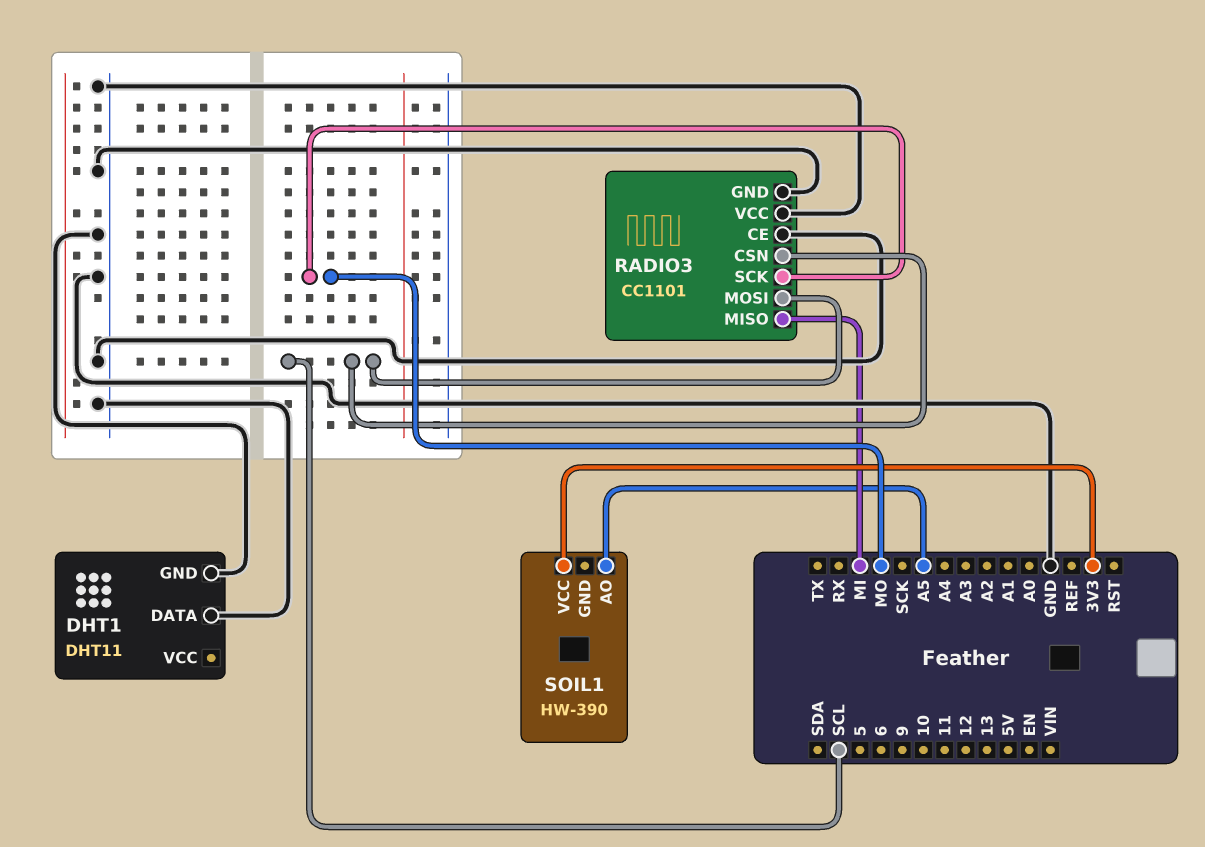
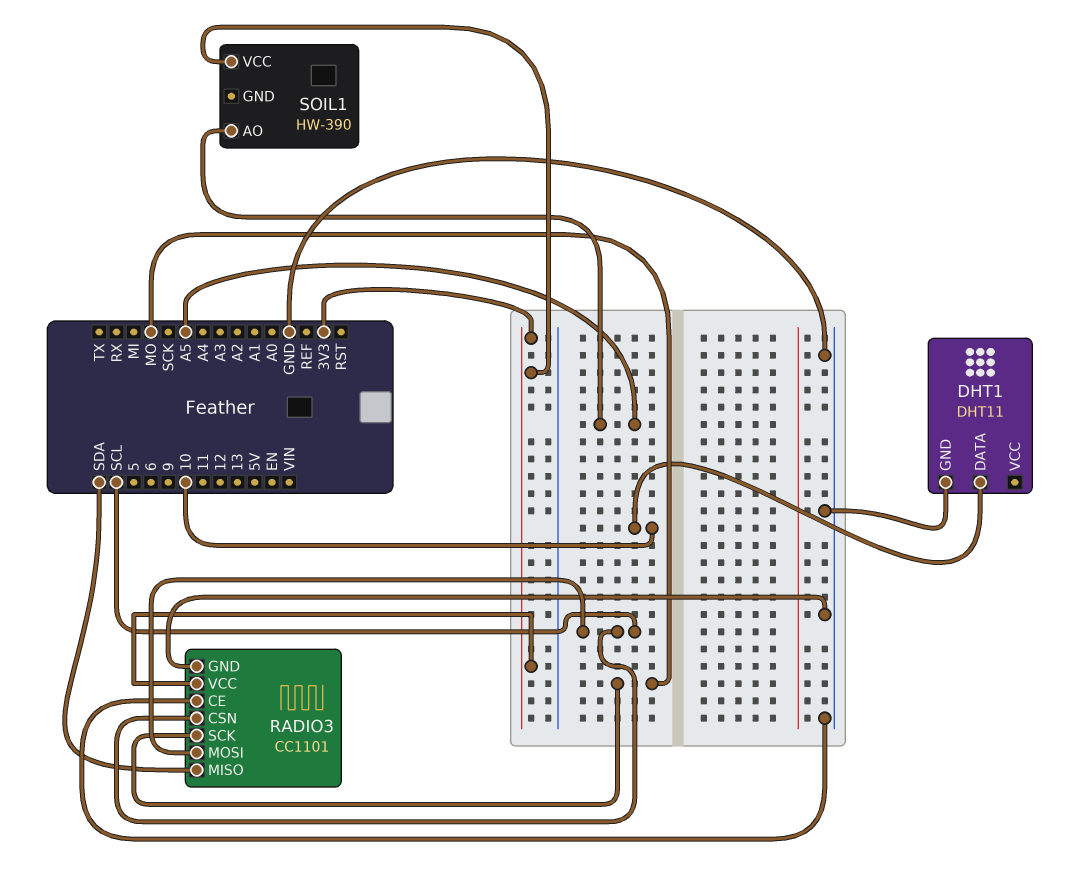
DHT1 pin DATA: GND -> 10
RADIO3 pin MISO: MI -> SDA
RADIO3 pin VCC: GND -> 3V3

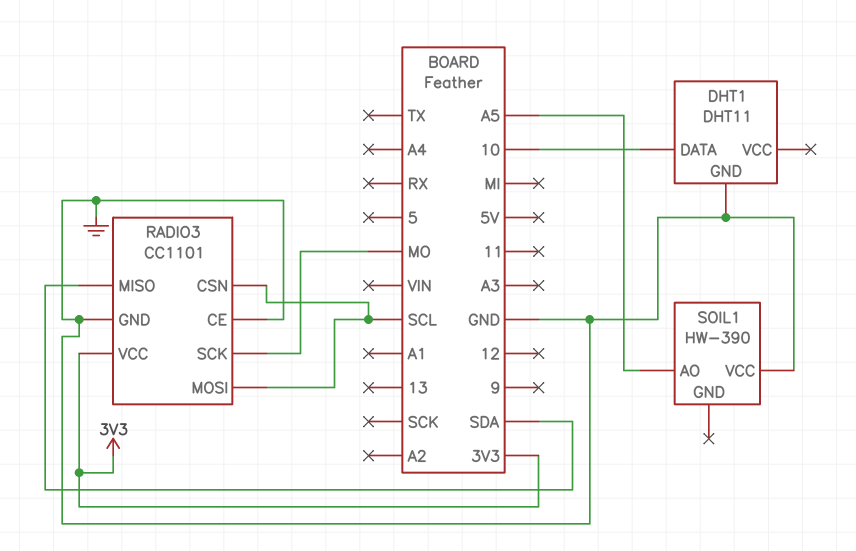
SOIL1 pin VCC: 3V3 -> GND

